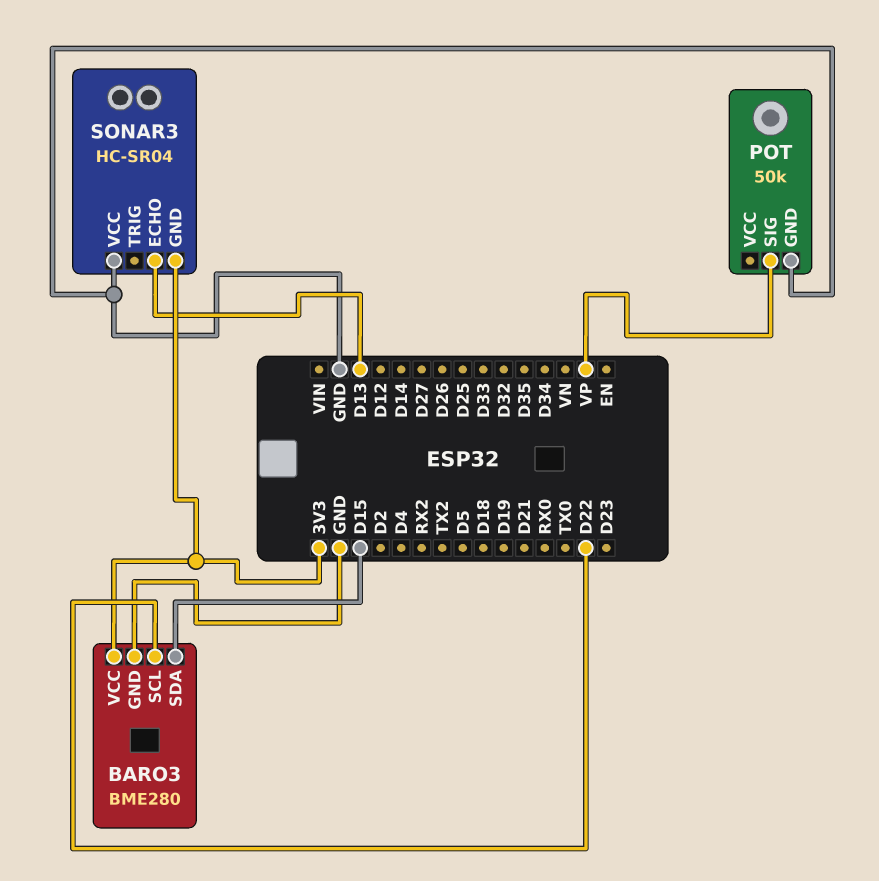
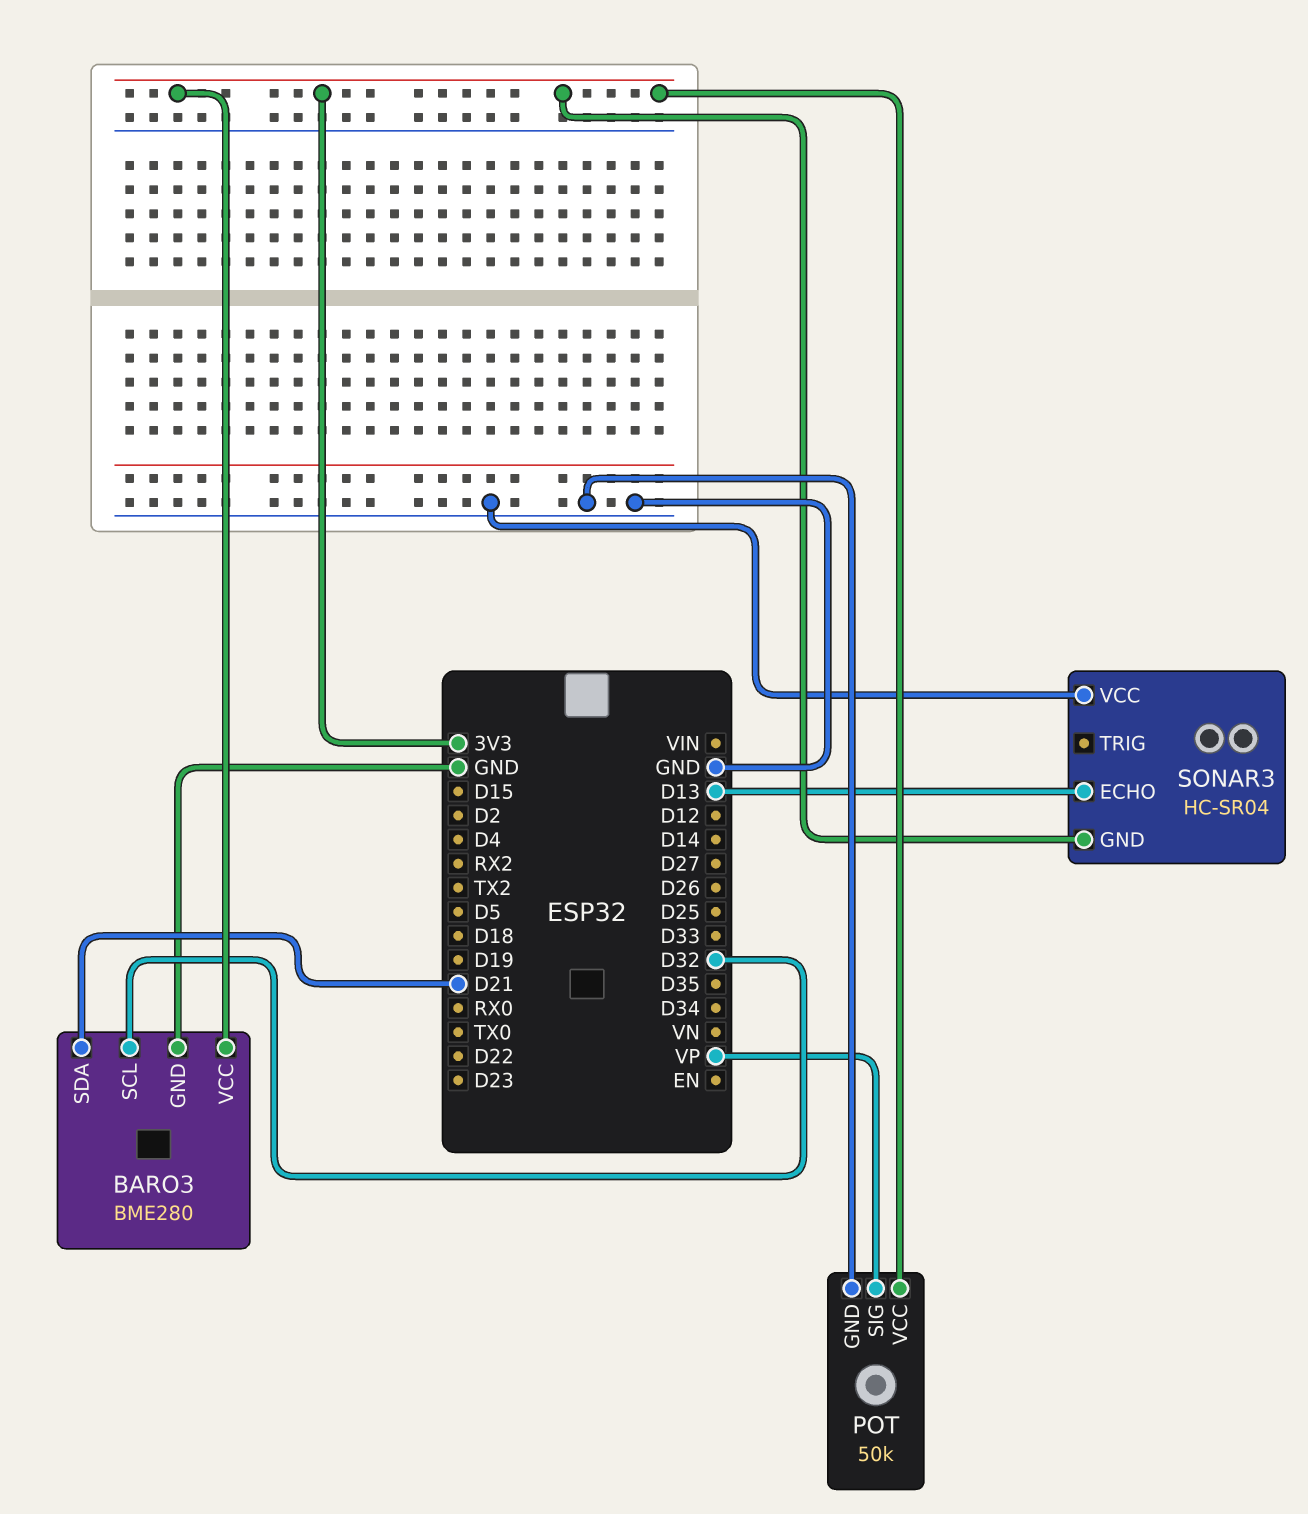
BARO3 pin SCL: D22 -> D32
BARO3 pin SDA: D15 -> D21
POT pin VCC: none -> 3V3

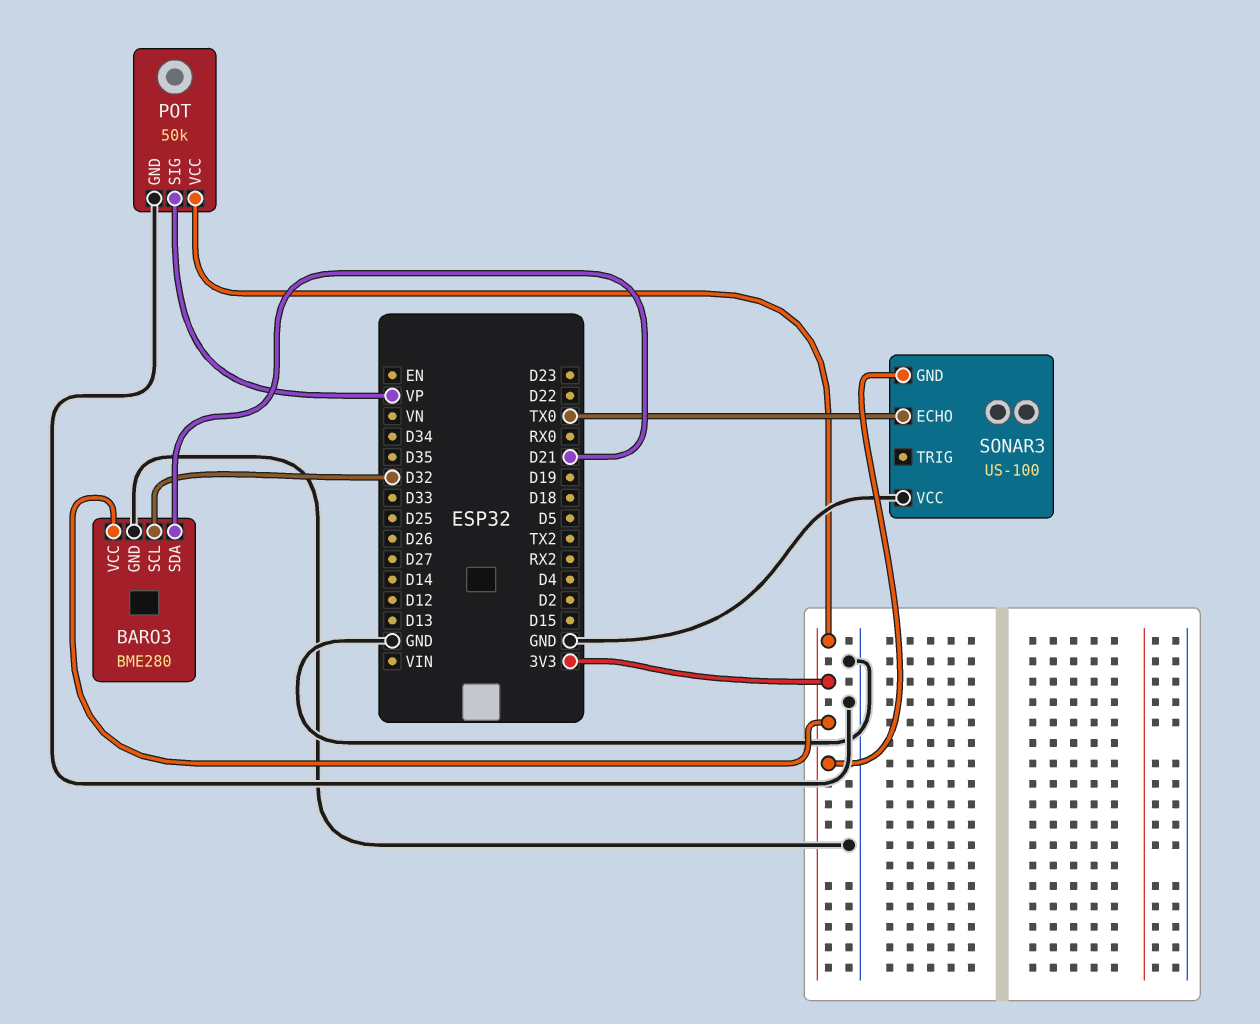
SONAR3: HC-SR04 -> US-100
SONAR3 pin ECHO: D13 -> TX0

